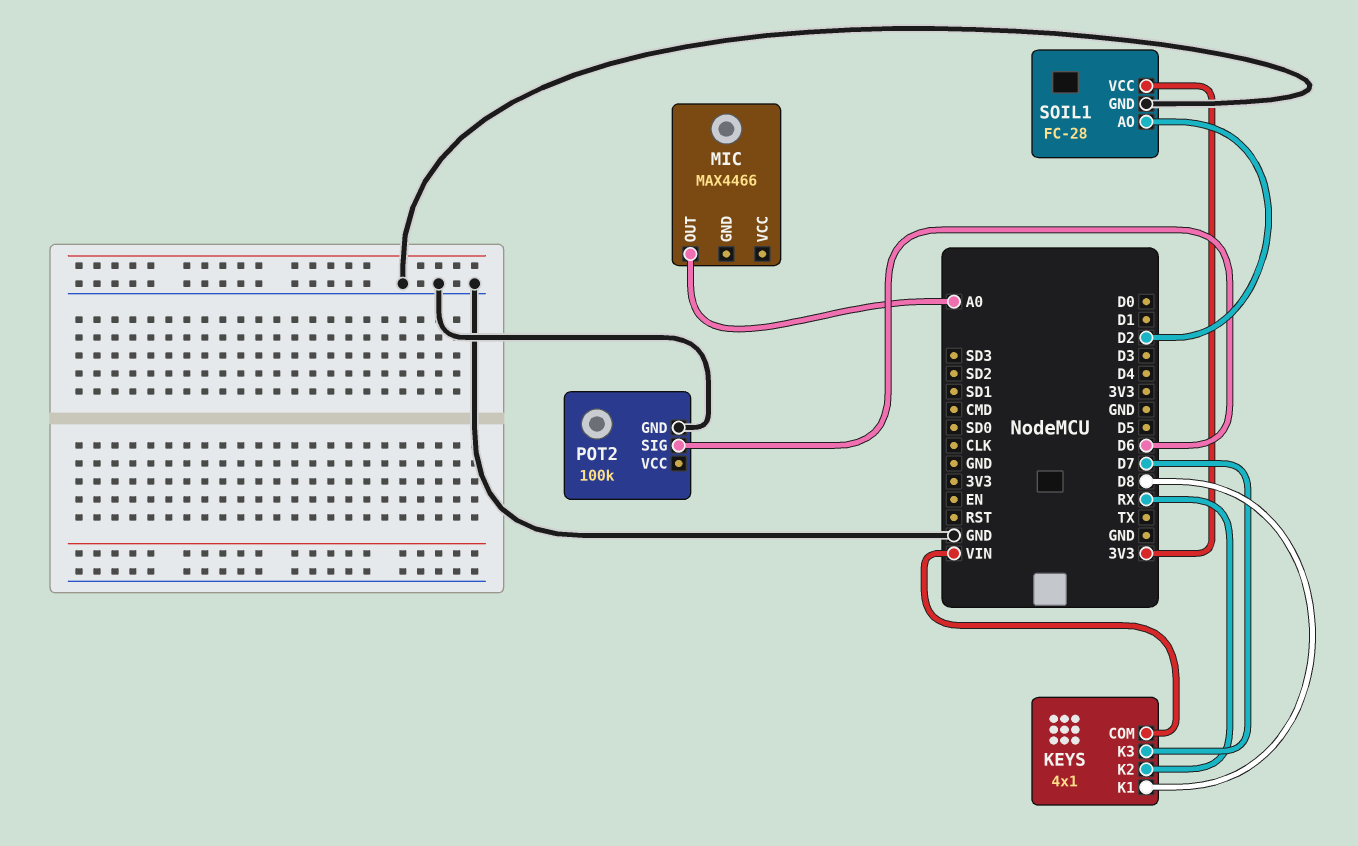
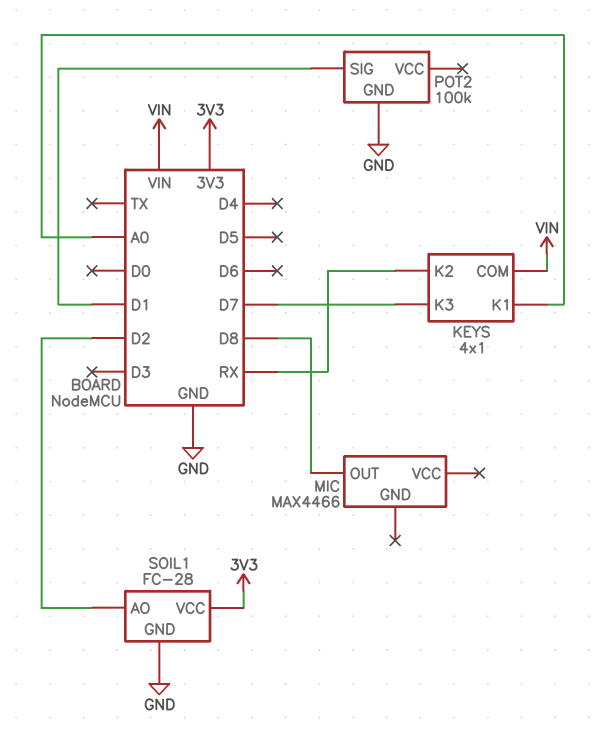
KEYS pin K1: D8 -> A0
MIC pin OUT: A0 -> D8
POT2 pin SIG: D6 -> D1

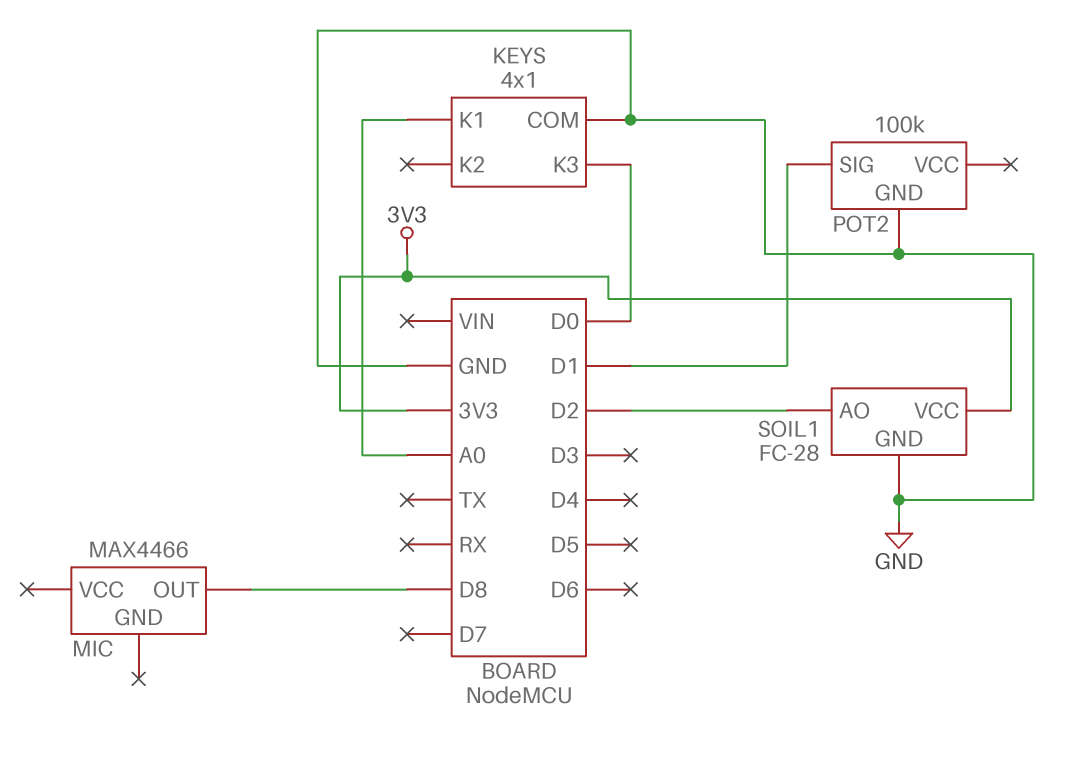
KEYS pin COM: VIN -> GND
KEYS pin K2: RX -> none
KEYS pin K3: D7 -> D0

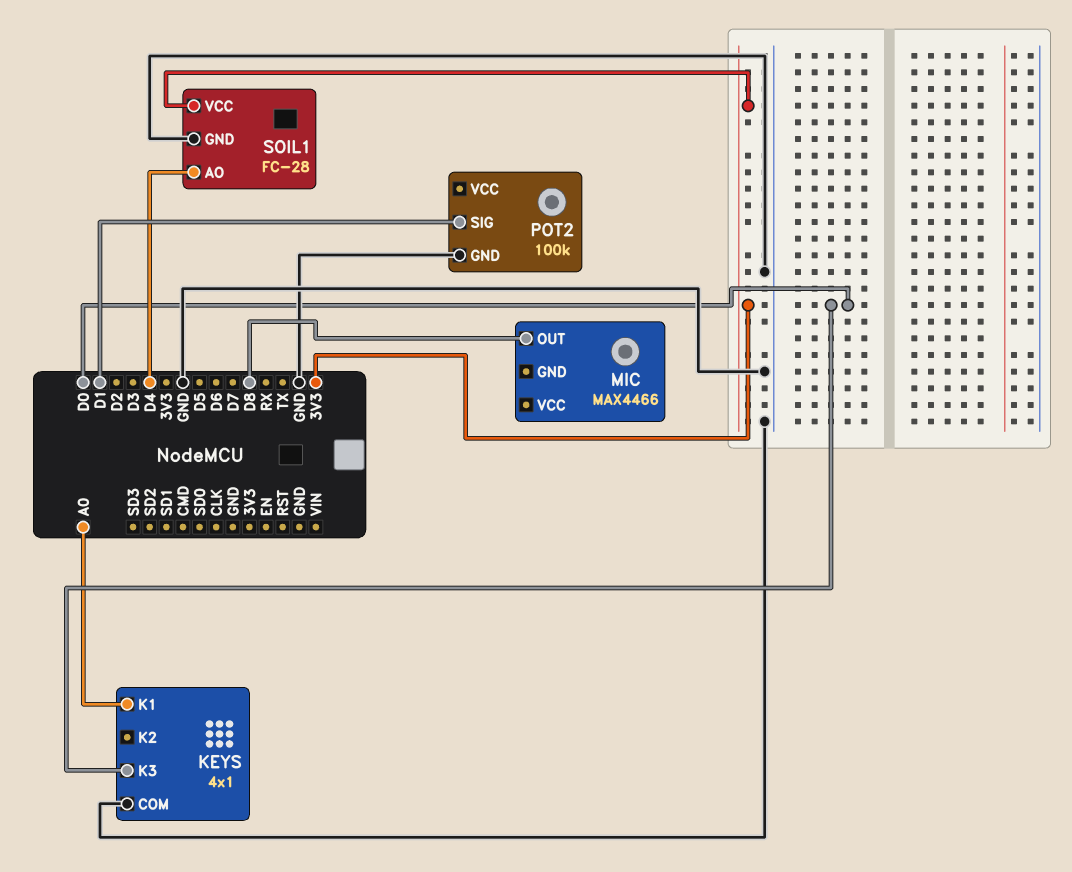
SOIL1 pin AO: D2 -> D4

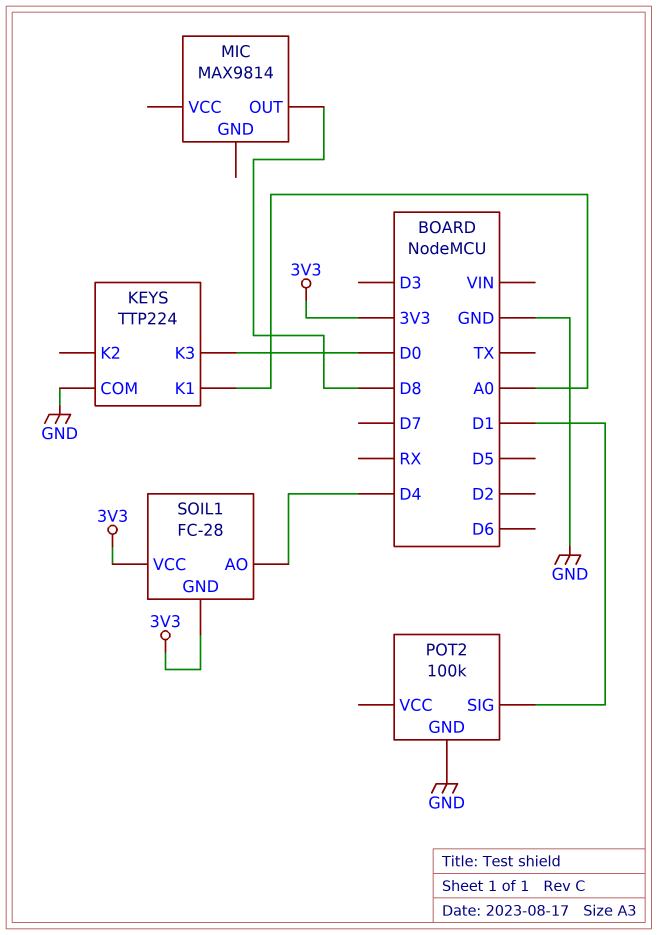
KEYS: 4x1 -> TTP224
MIC: MAX4466 -> MAX9814
SOIL1 pin GND: GND -> 3V3

